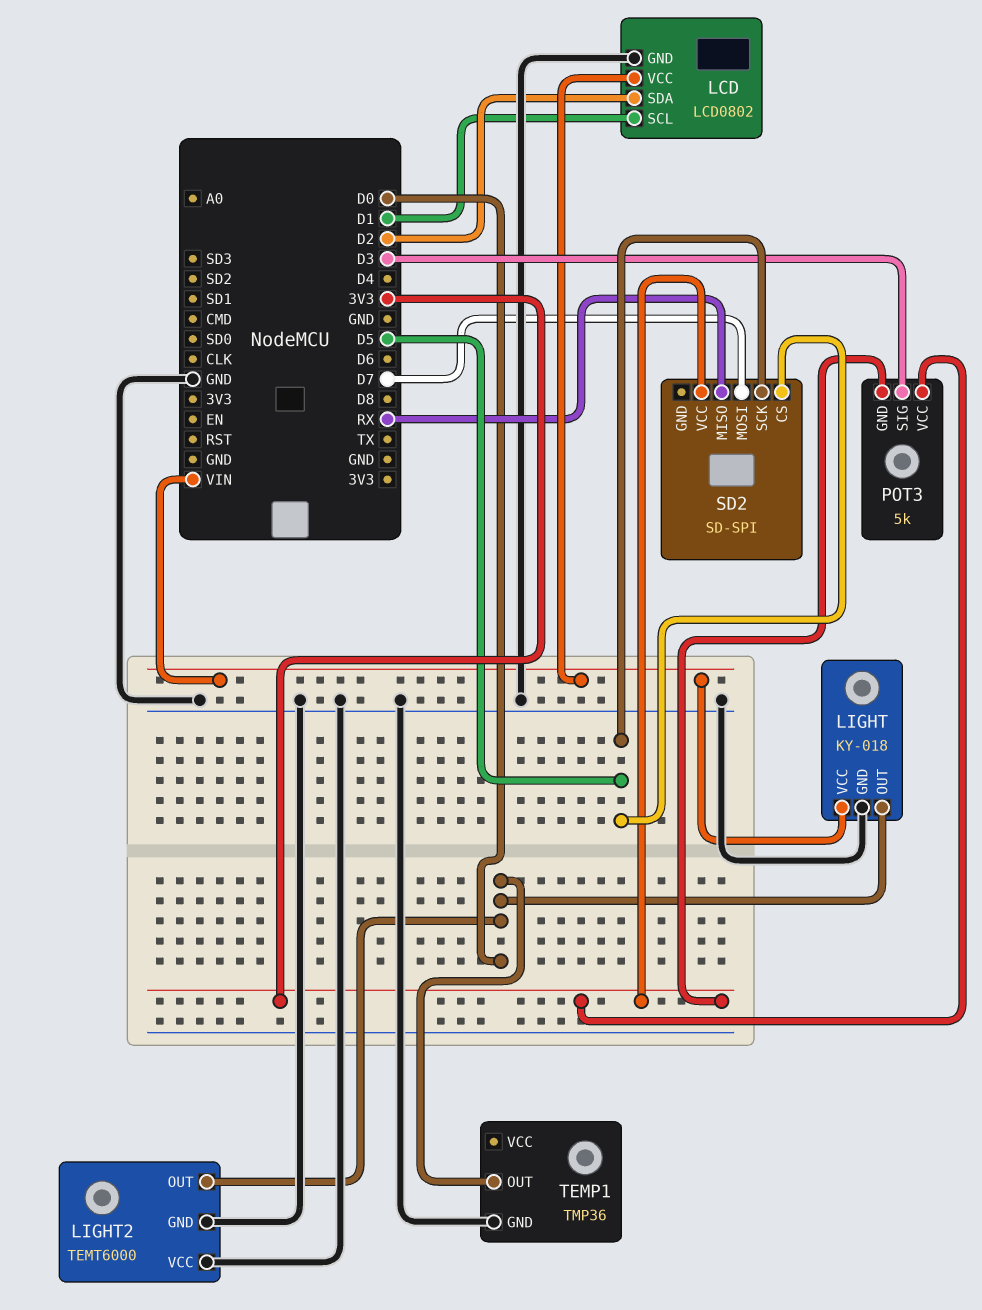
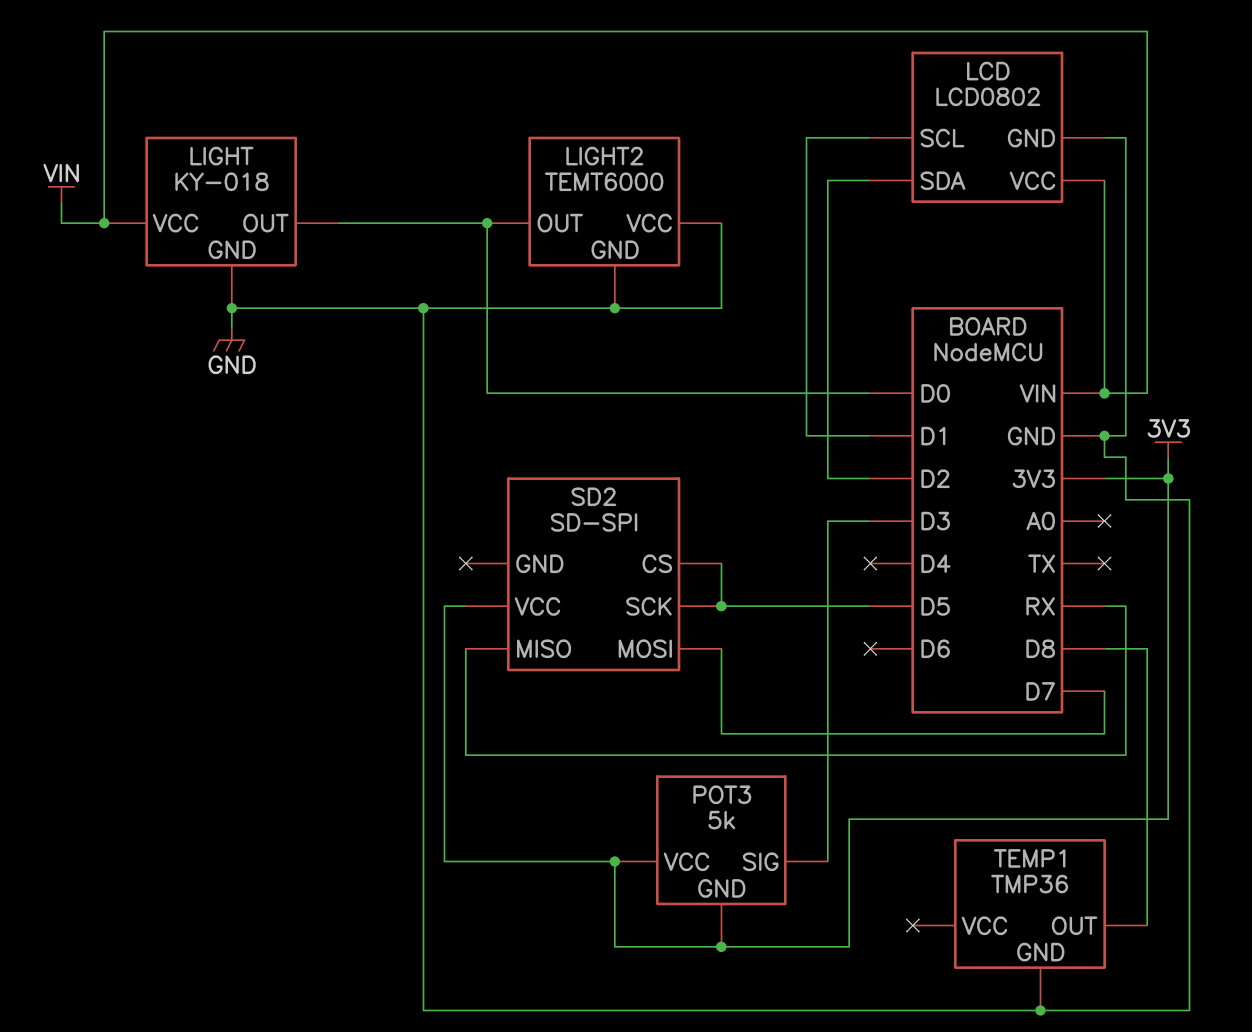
TEMP1 pin OUT: D0 -> D8

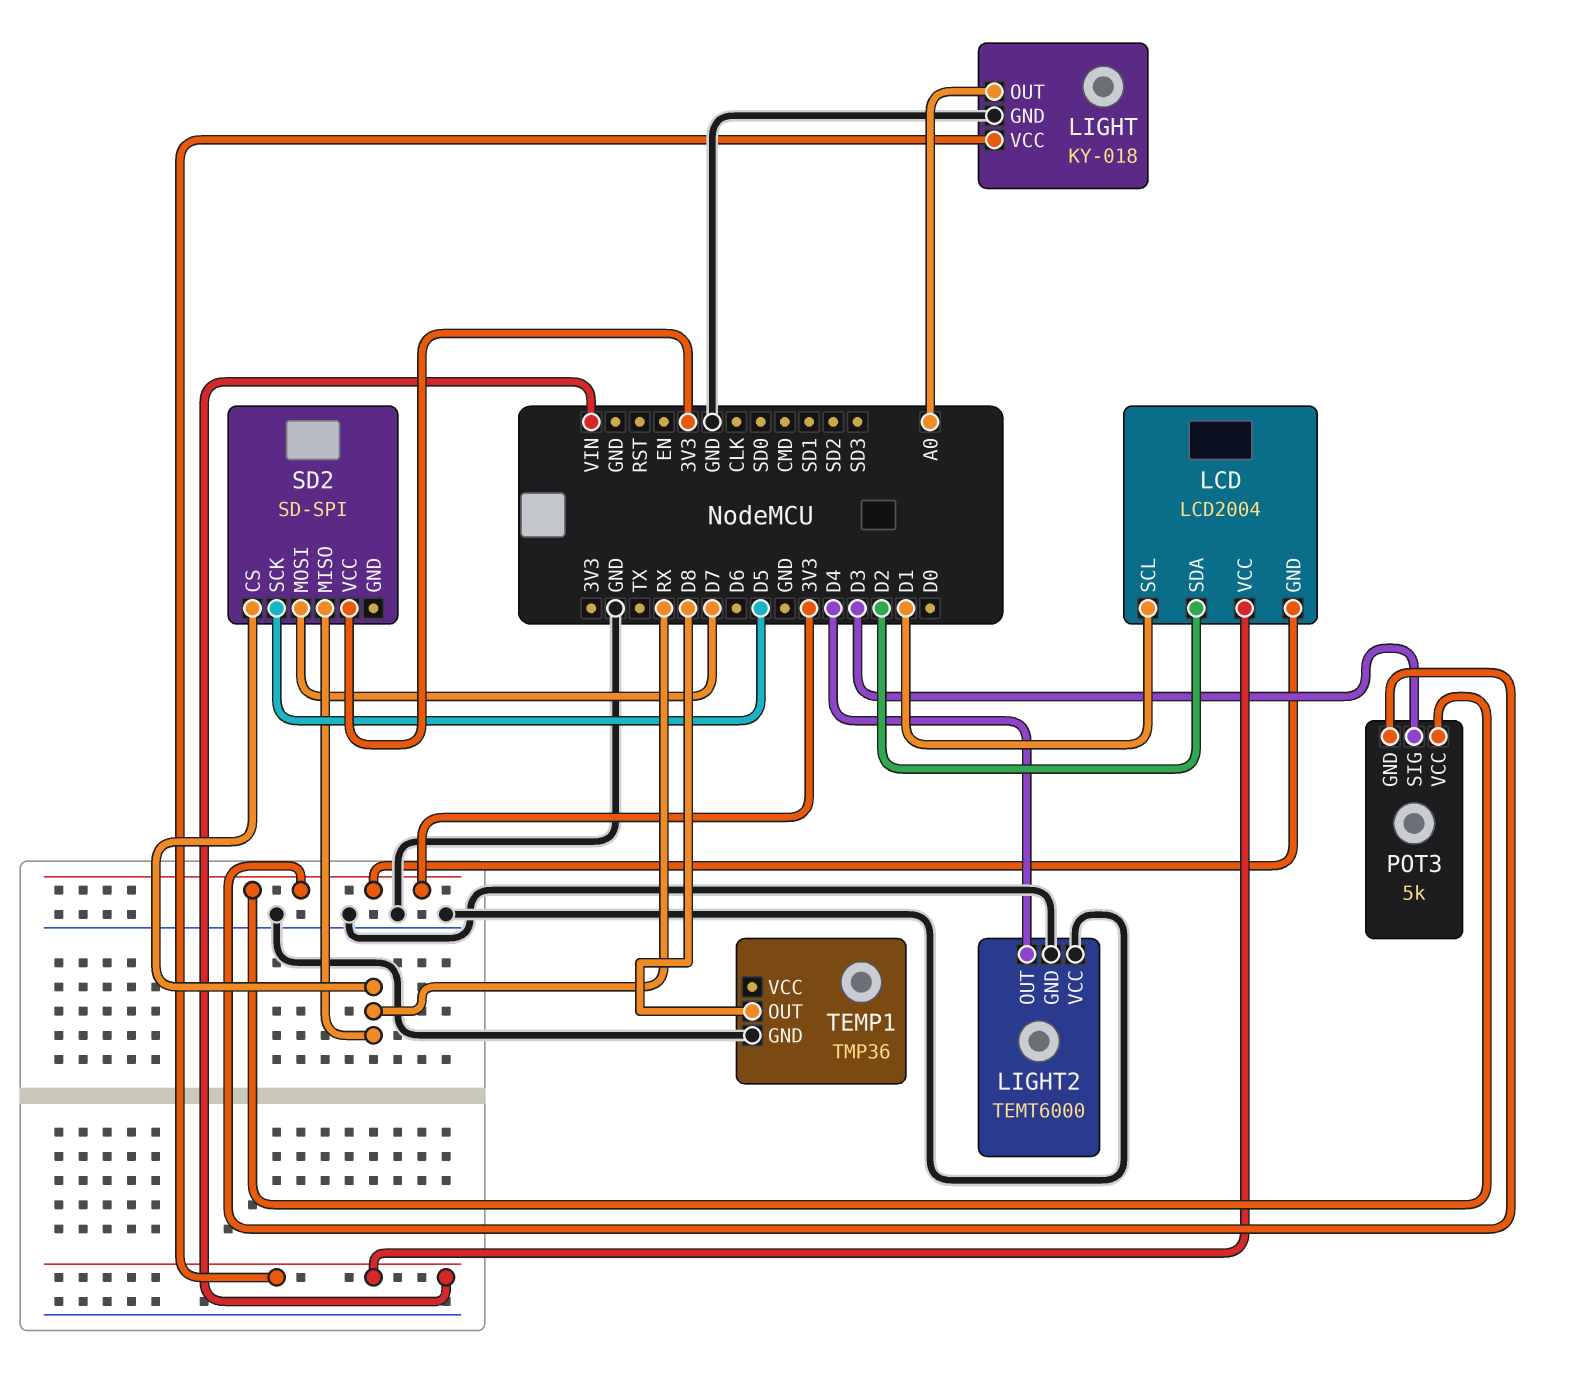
LCD: LCD0802 -> LCD2004
LCD pin GND: GND -> 3V3
LIGHT pin OUT: D0 -> A0
LIGHT2 pin OUT: D0 -> D4
SD2 pin CS: D5 -> RX

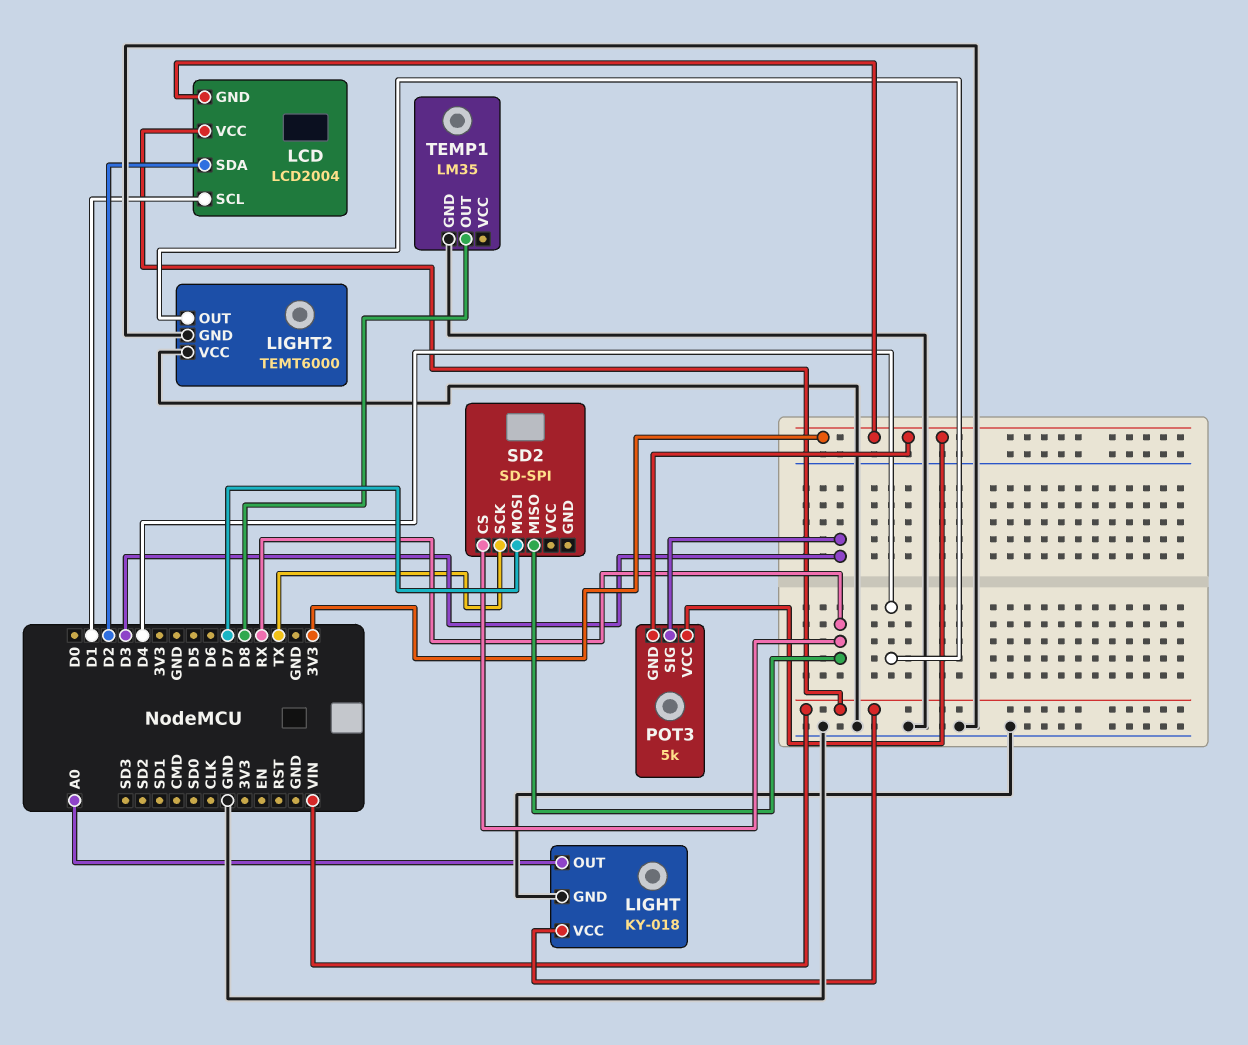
SD2 pin SCK: D5 -> TX
SD2 pin VCC: 3V3 -> none
TEMP1: TMP36 -> LM35

